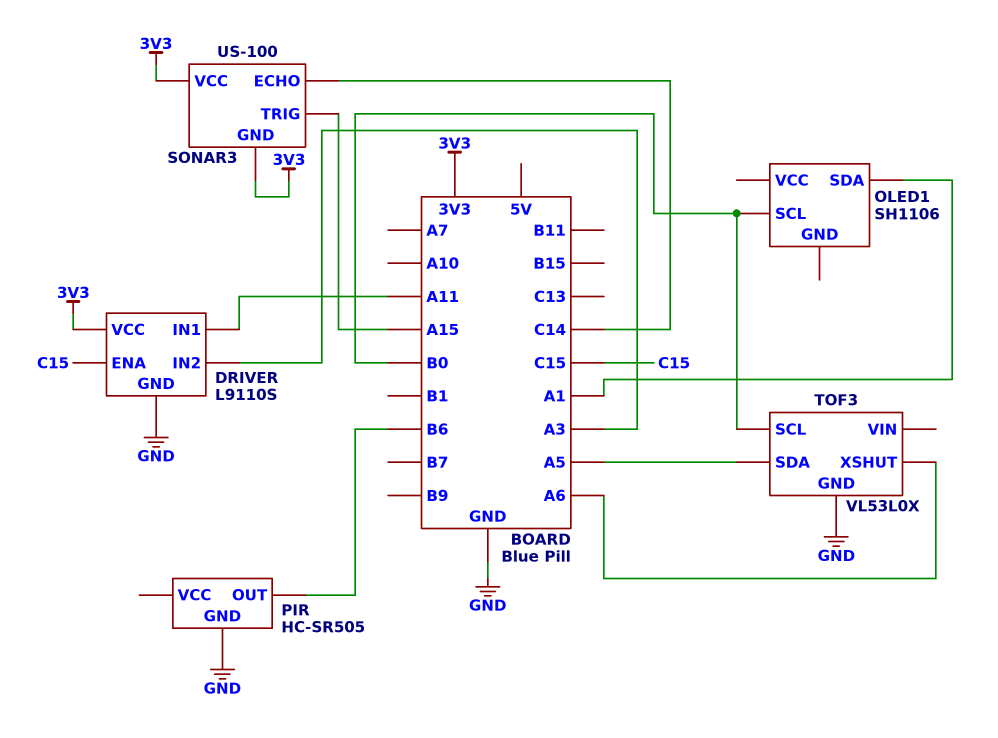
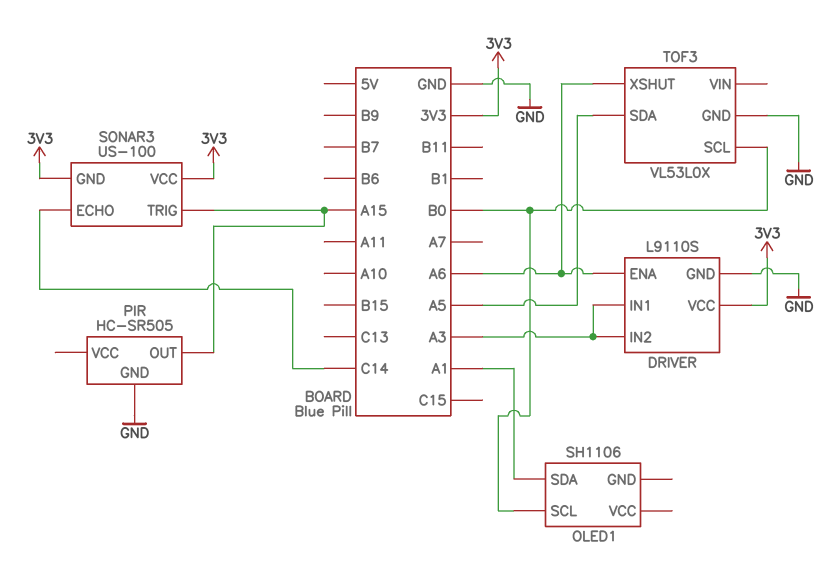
DRIVER pin ENA: C15 -> A6
DRIVER pin IN1: A11 -> A3
PIR pin OUT: B6 -> A15

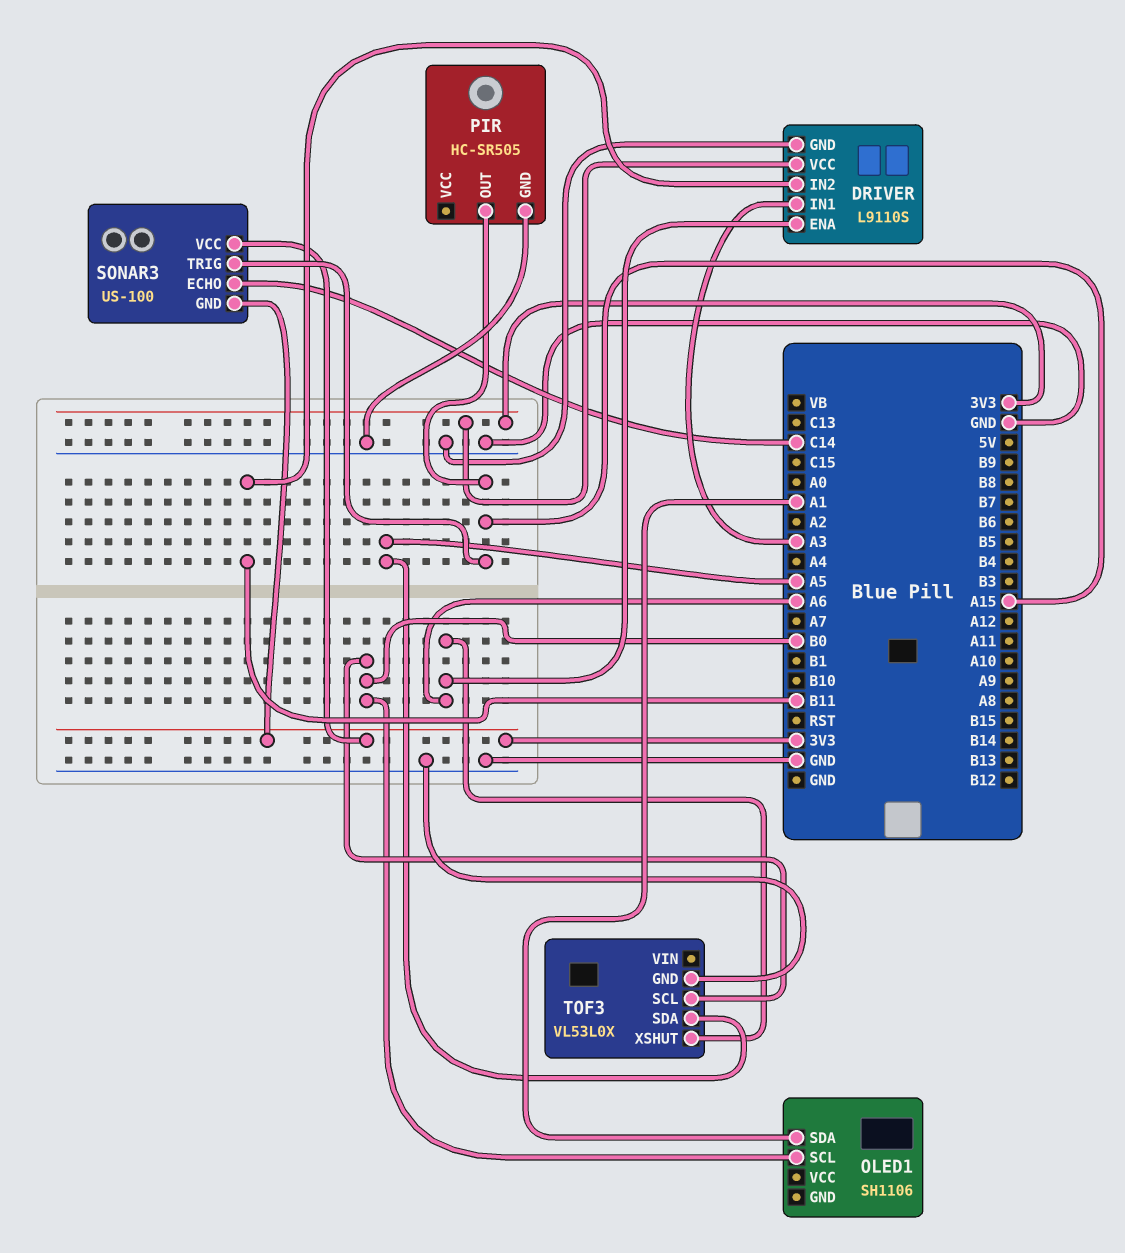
DRIVER pin IN2: A3 -> B11

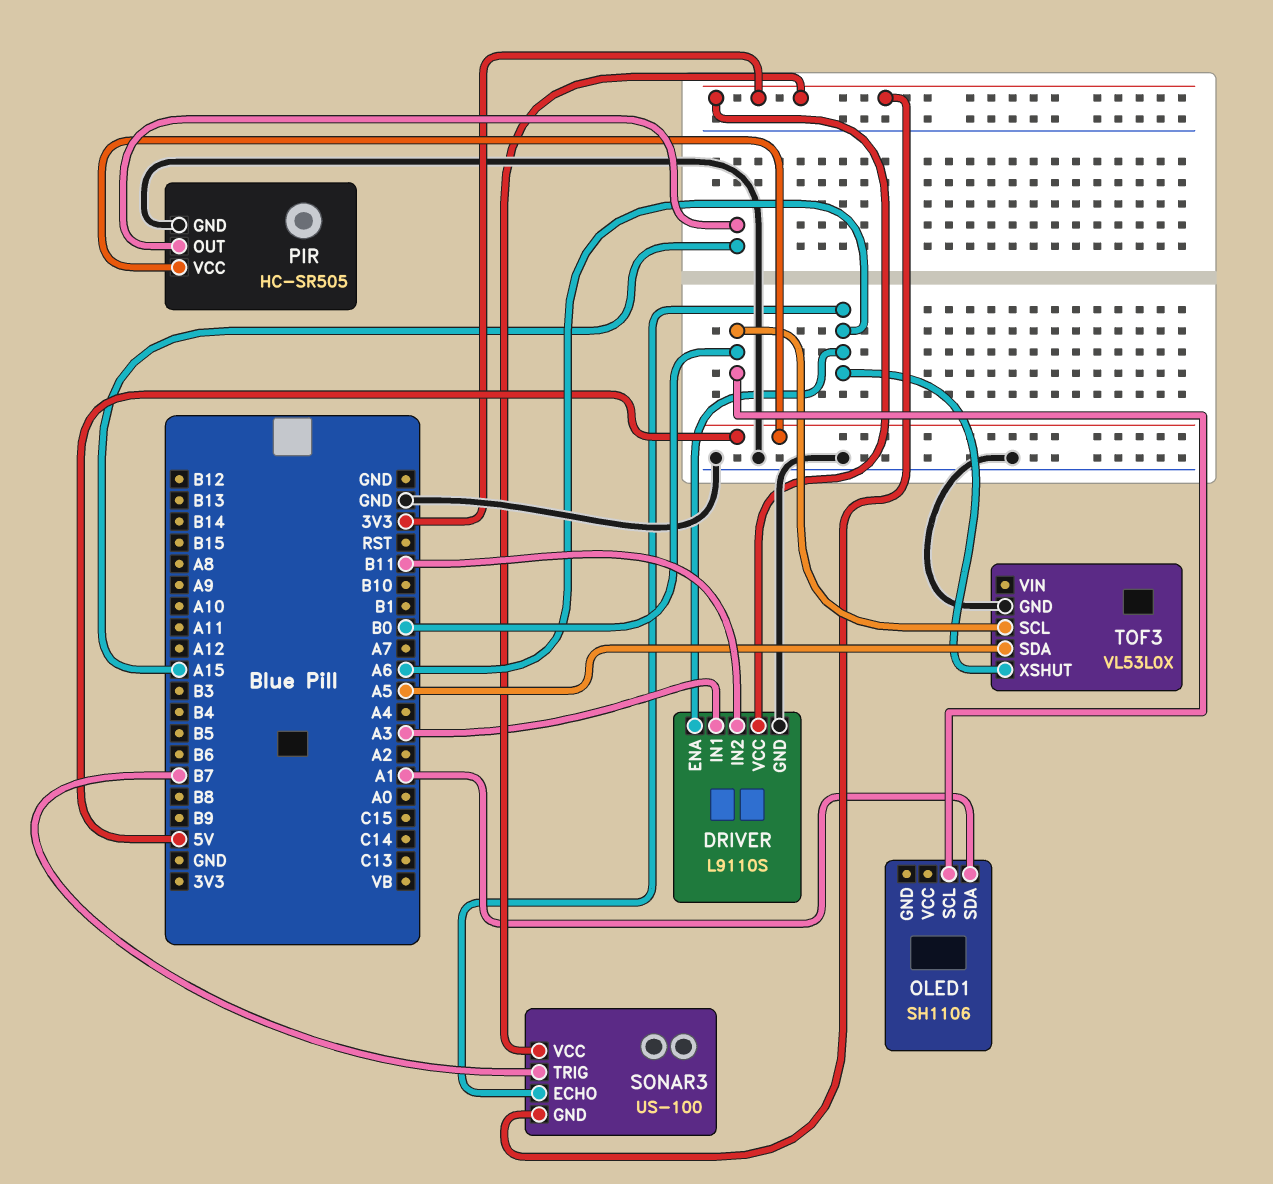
PIR pin VCC: none -> 5V
SONAR3 pin ECHO: C14 -> A6
SONAR3 pin TRIG: A15 -> B7

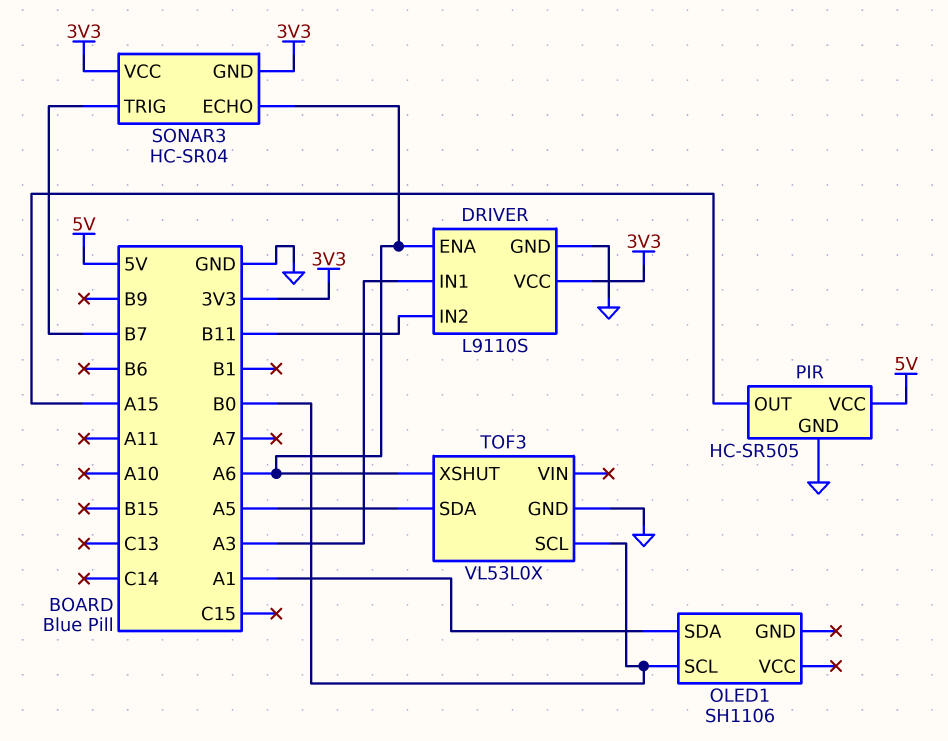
SONAR3: US-100 -> HC-SR04

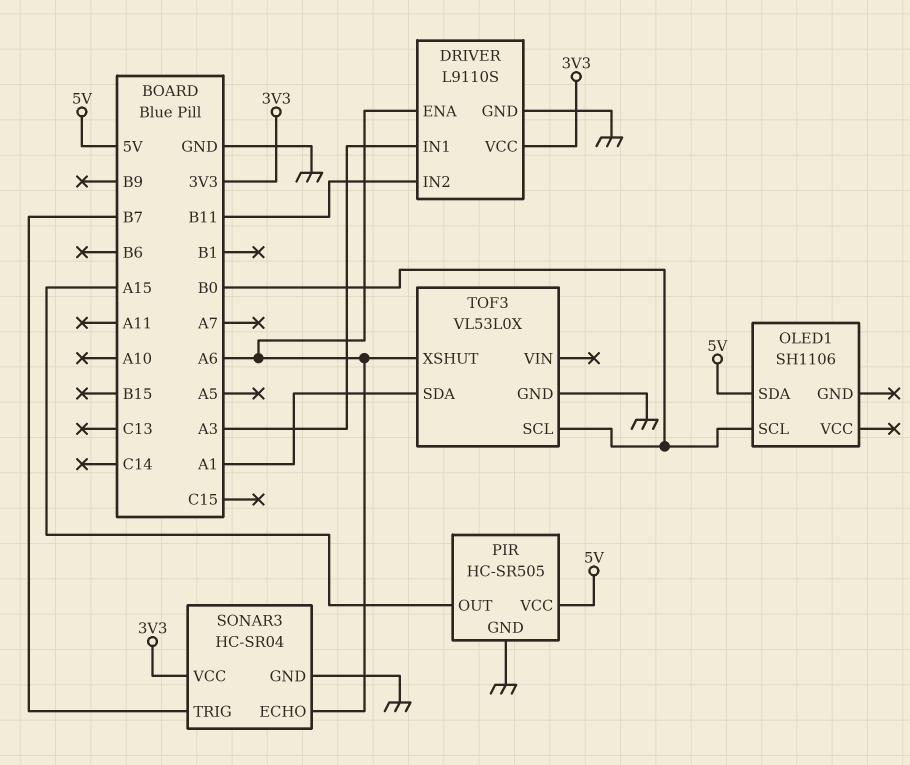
OLED1 pin SDA: A1 -> 5V
SONAR3 pin GND: 3V3 -> GND
TOF3 pin SDA: A5 -> A1

